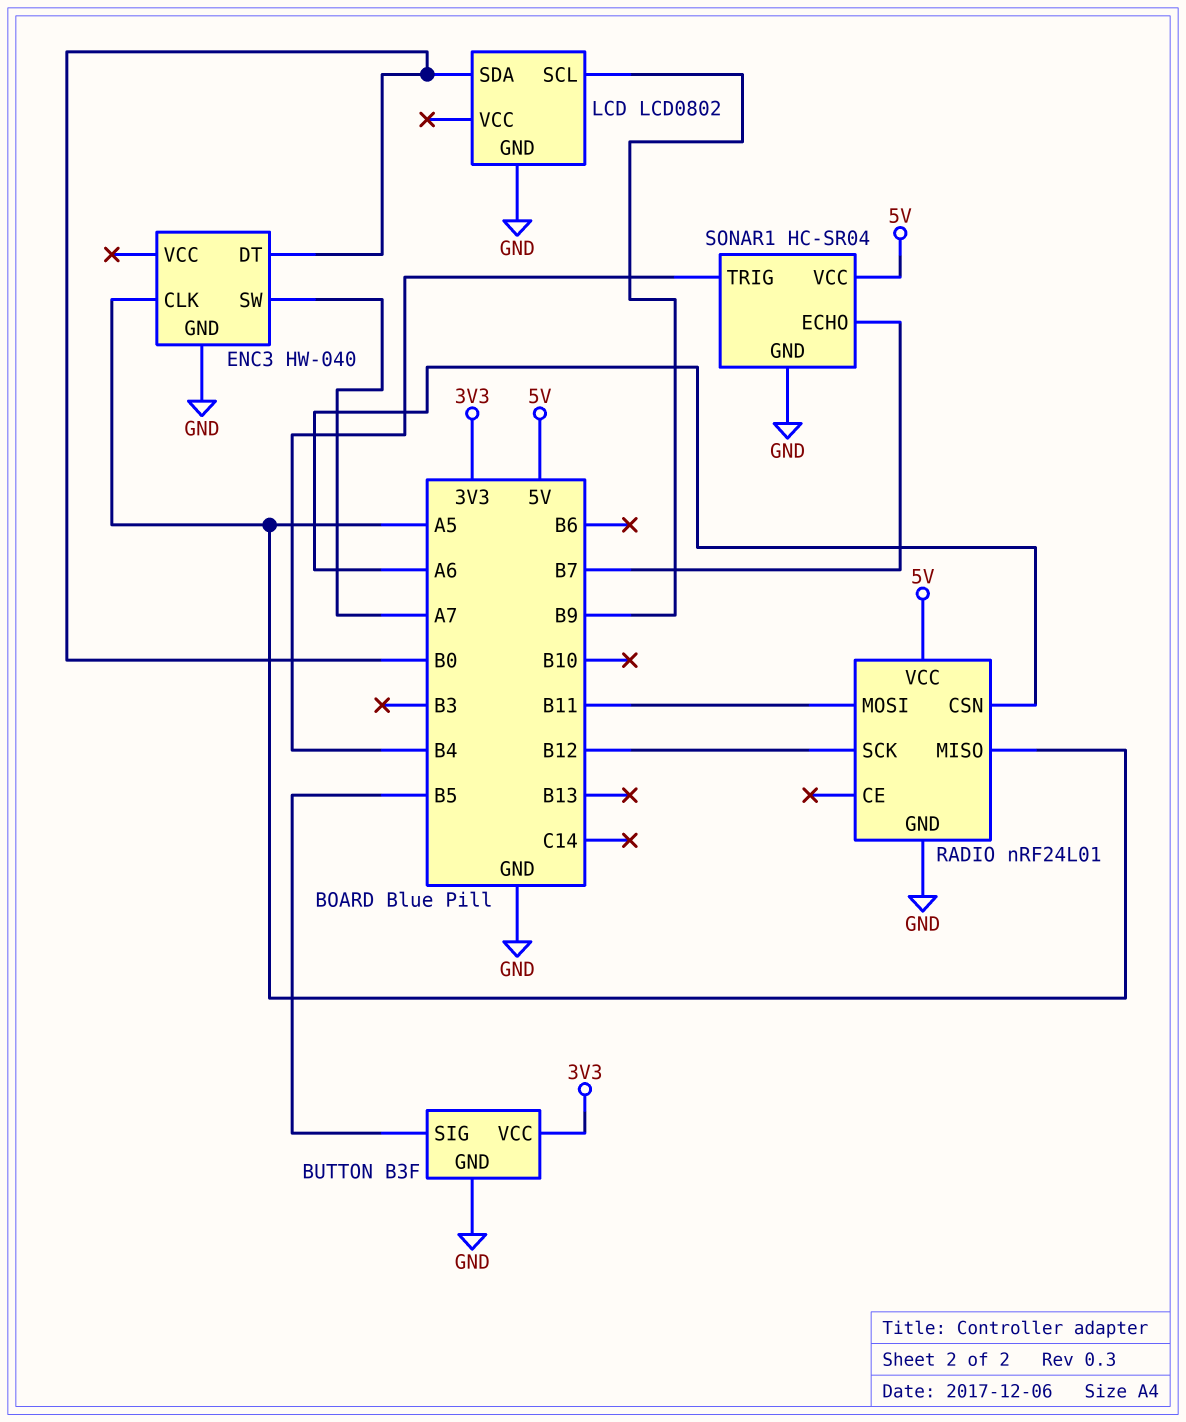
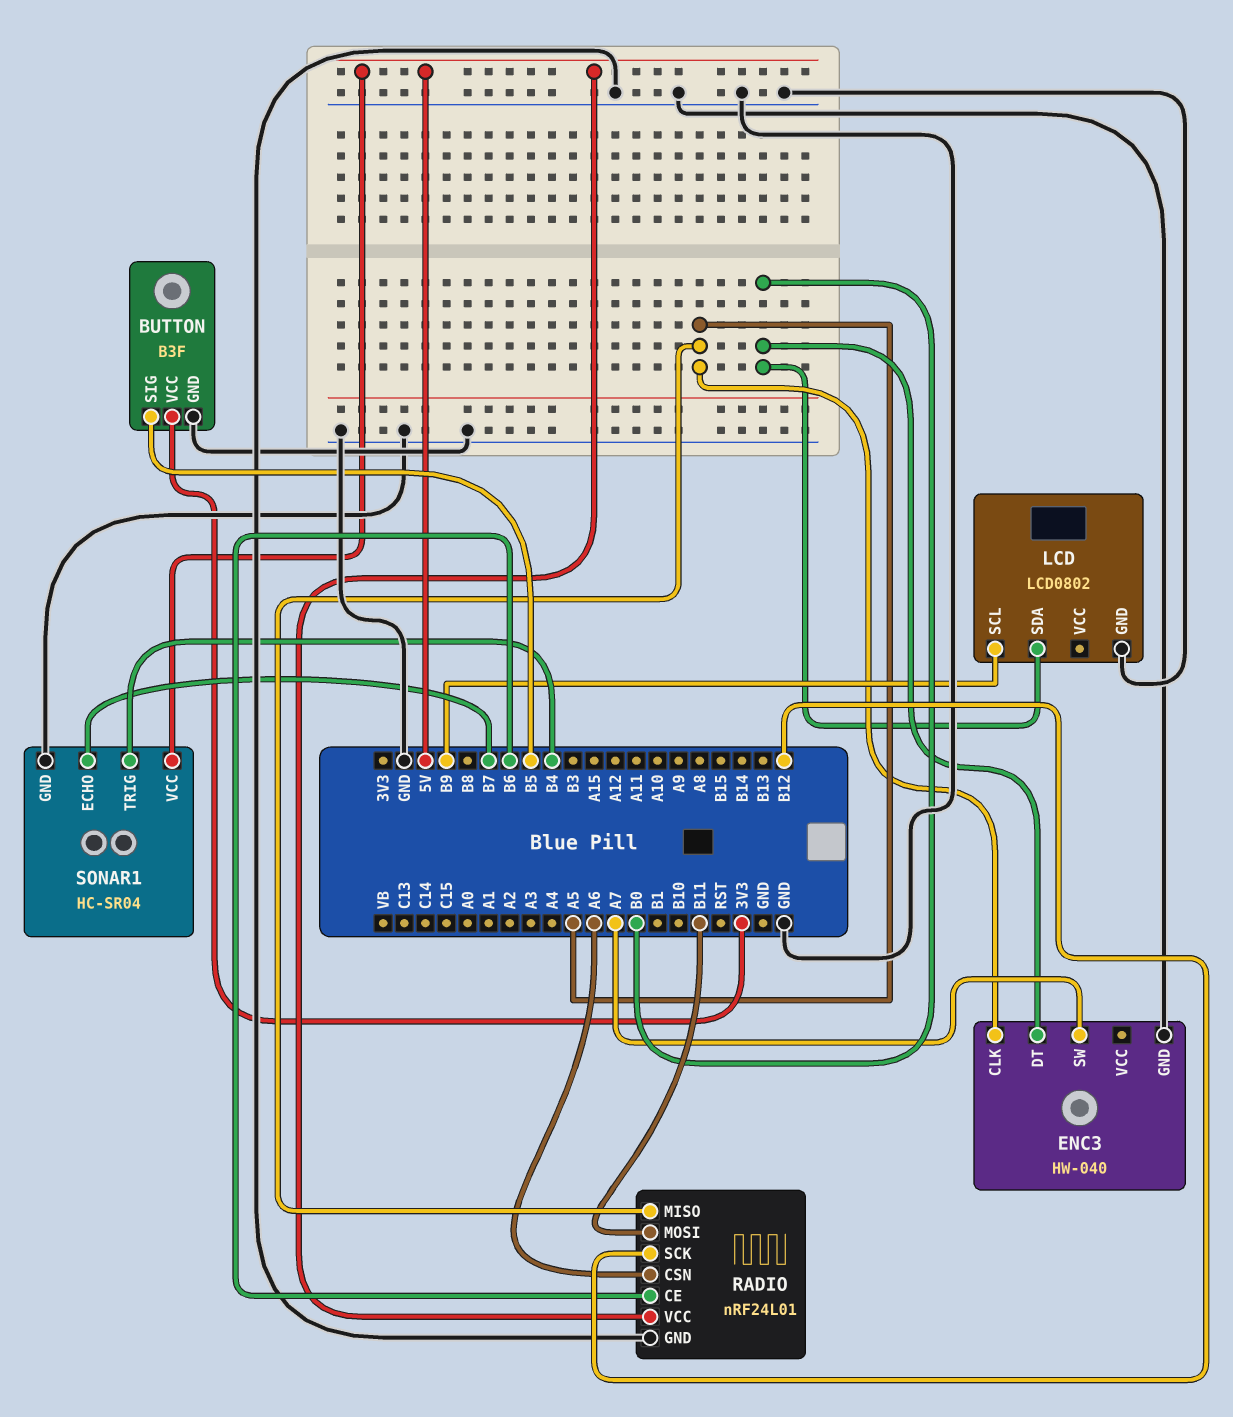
RADIO pin CE: none -> B6

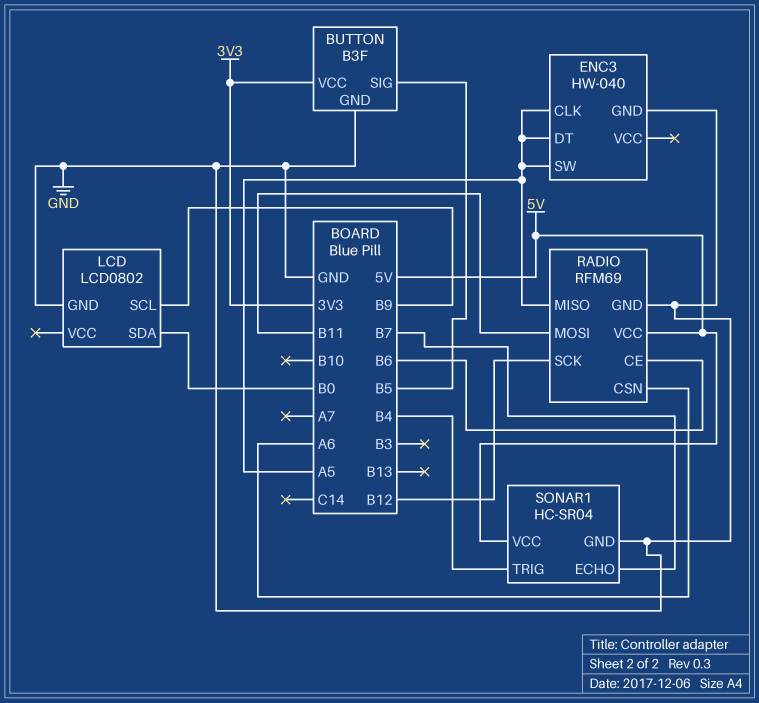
ENC3 pin DT: B0 -> A5
ENC3 pin SW: A7 -> A5
RADIO: nRF24L01 -> RFM69

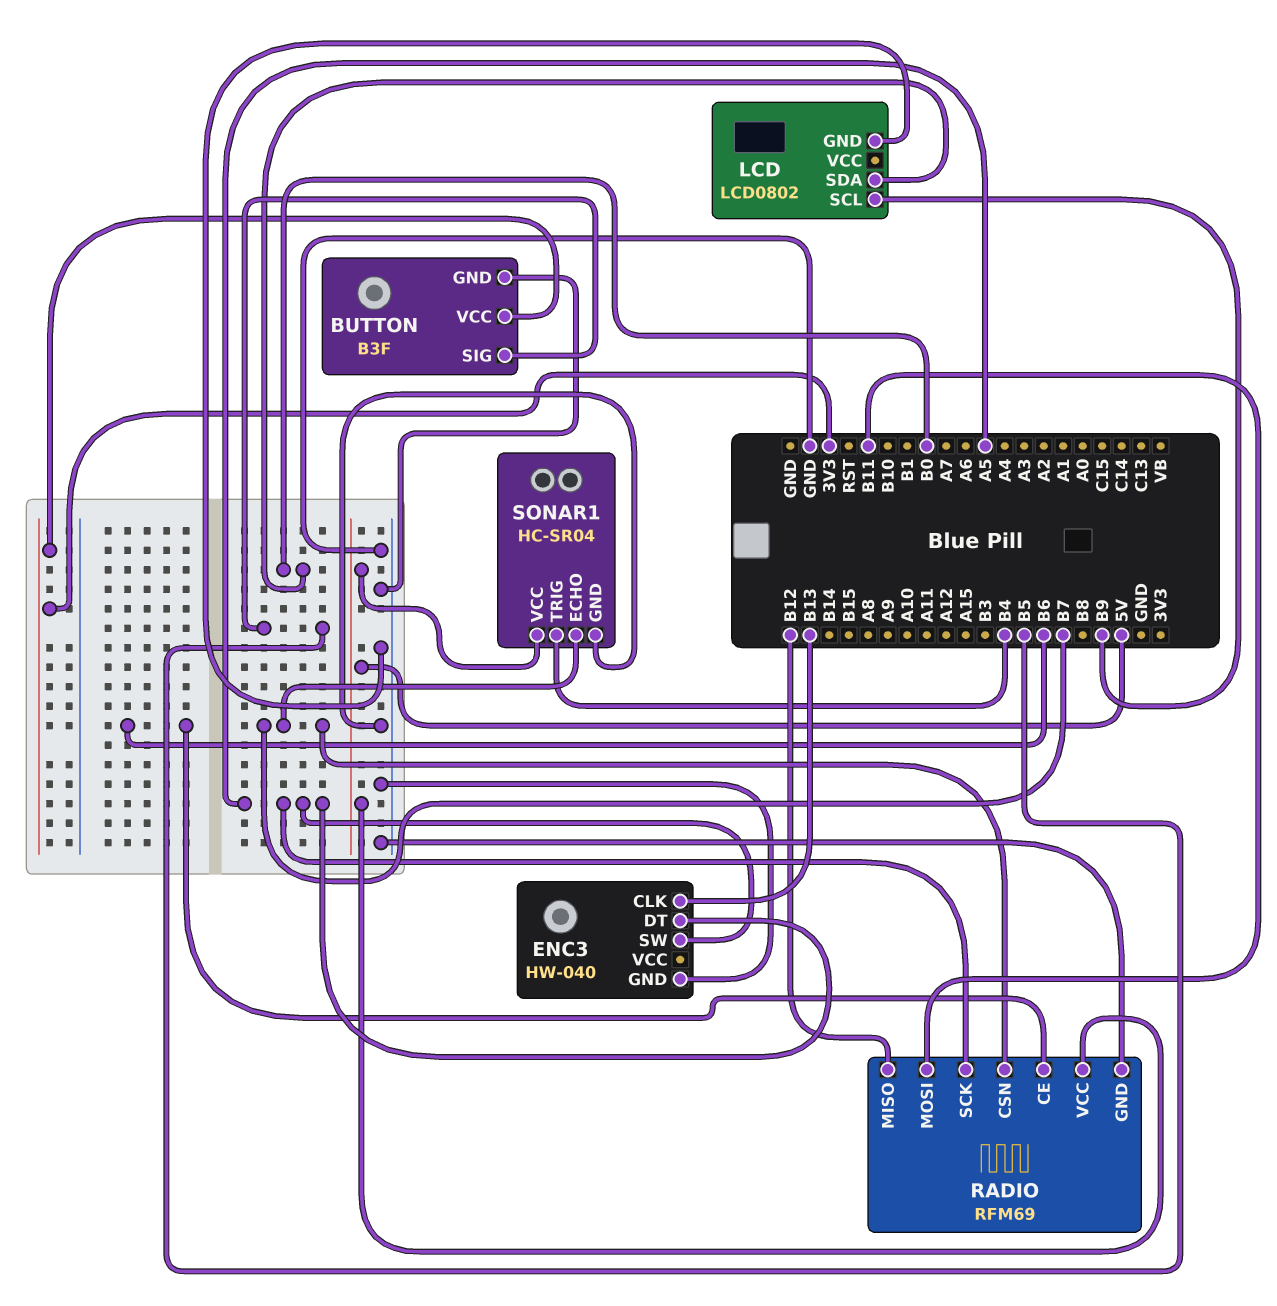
ENC3 pin CLK: A5 -> B13
RADIO pin CSN: A6 -> B7
RADIO pin MISO: A5 -> B12
RADIO pin SCK: B12 -> A5

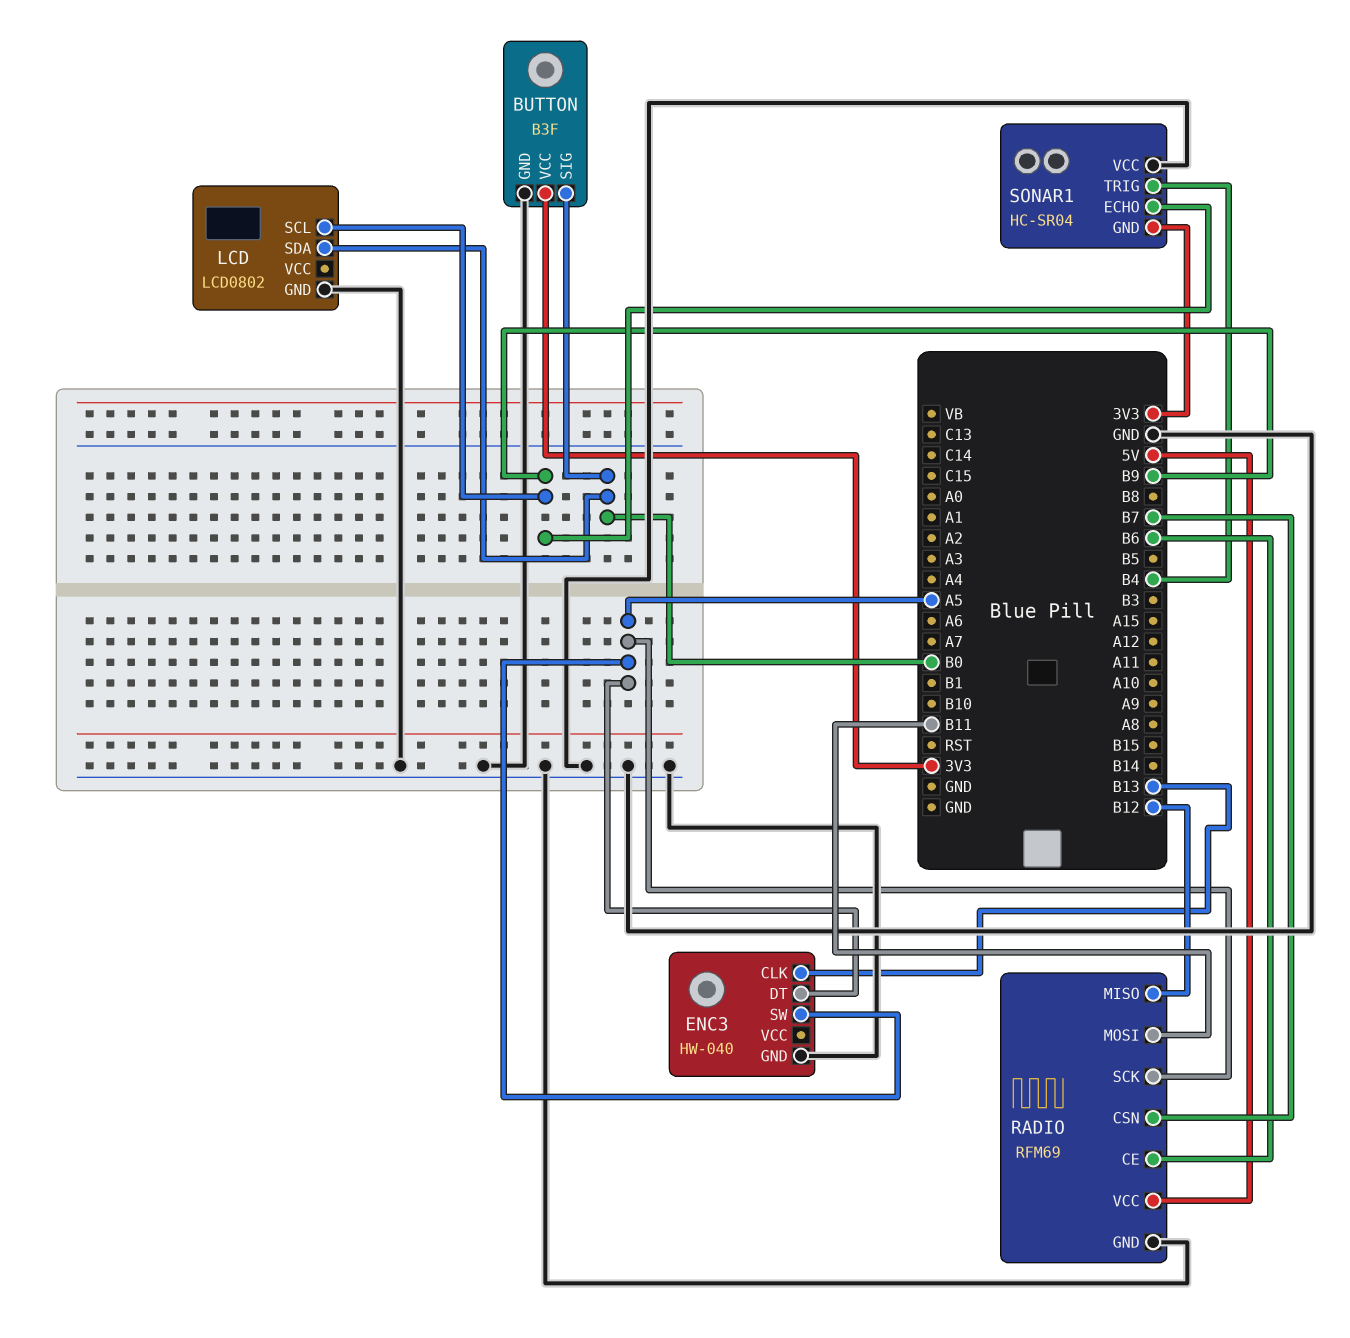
BUTTON pin SIG: B5 -> B0
SONAR1 pin ECHO: B7 -> B9
SONAR1 pin GND: GND -> 3V3
SONAR1 pin VCC: 5V -> GND

